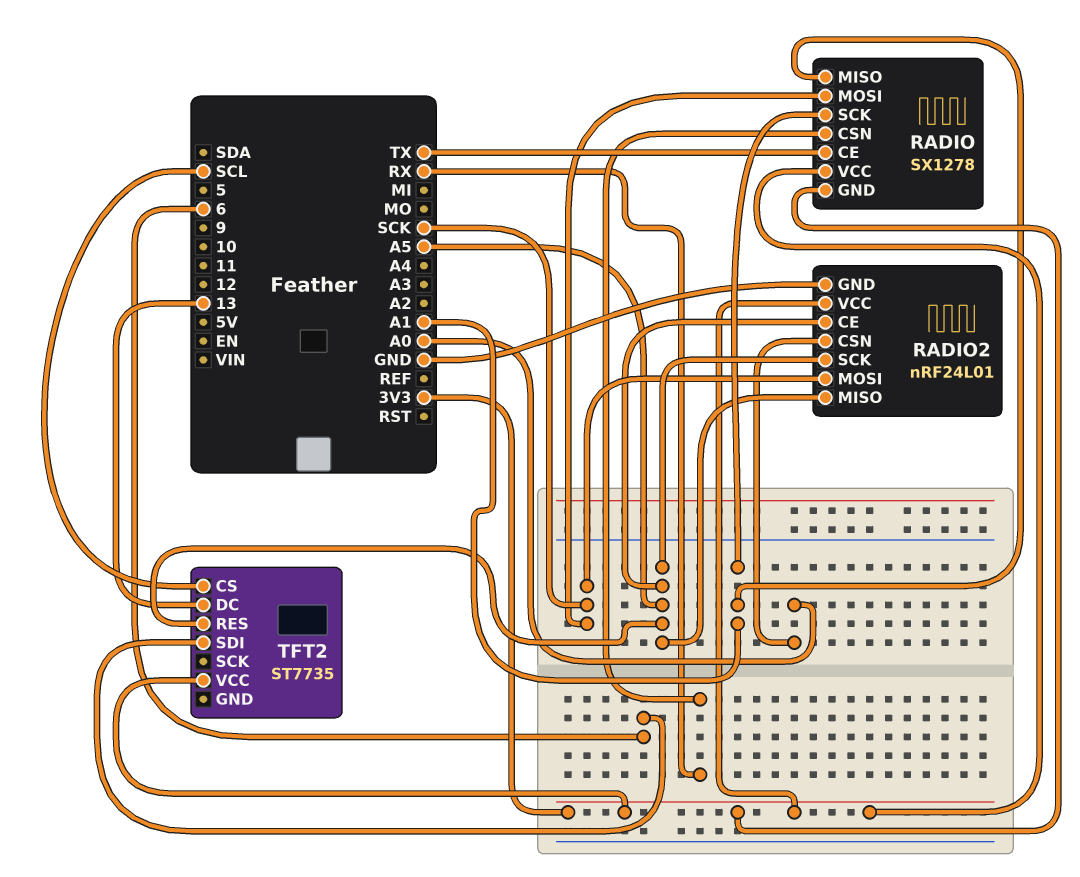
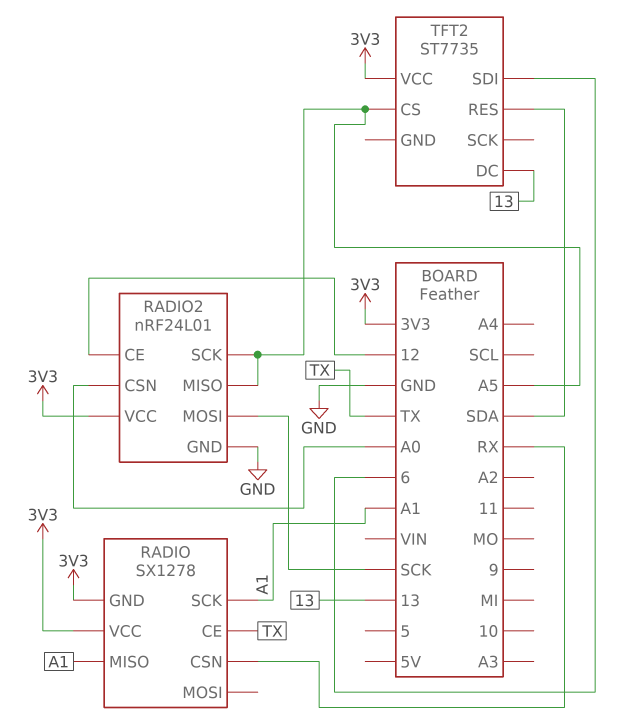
RADIO pin MOSI: SCK -> none
RADIO2 pin CE: A5 -> 12
TFT2 pin CS: SCL -> A5
TFT2 pin RES: A5 -> SDA

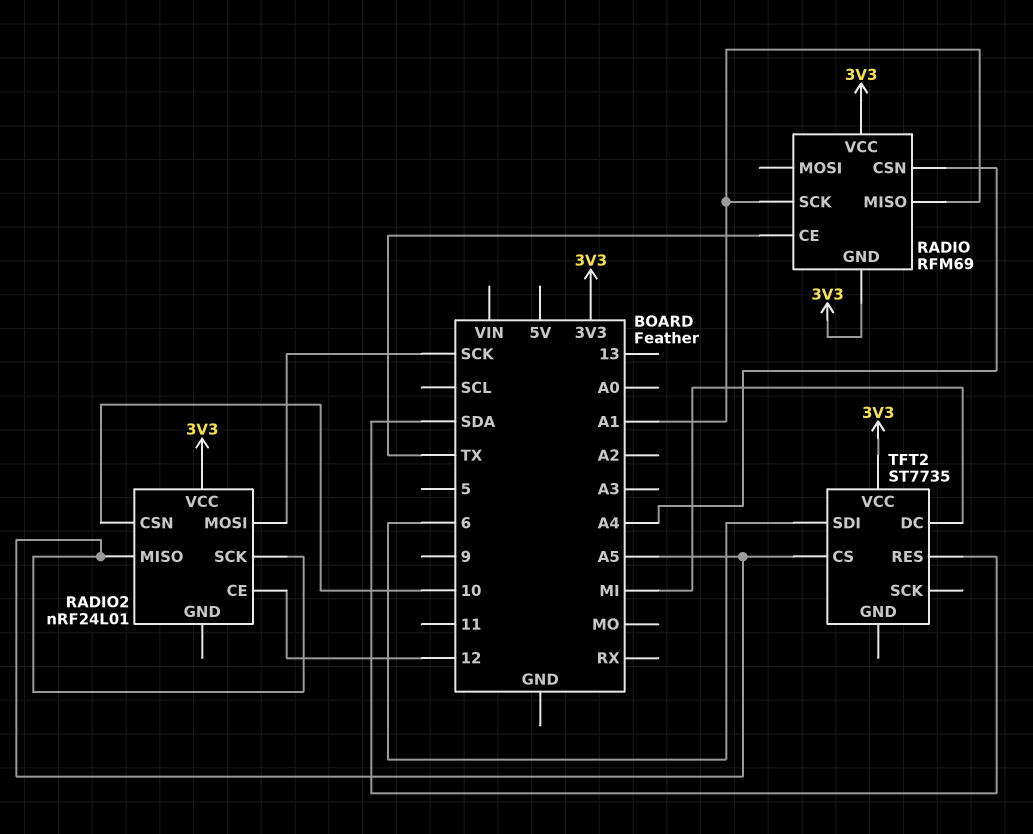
RADIO: SX1278 -> RFM69
RADIO pin CSN: RX -> A4
RADIO2 pin CSN: A0 -> 10
RADIO2 pin GND: GND -> none
TFT2 pin DC: 13 -> MI

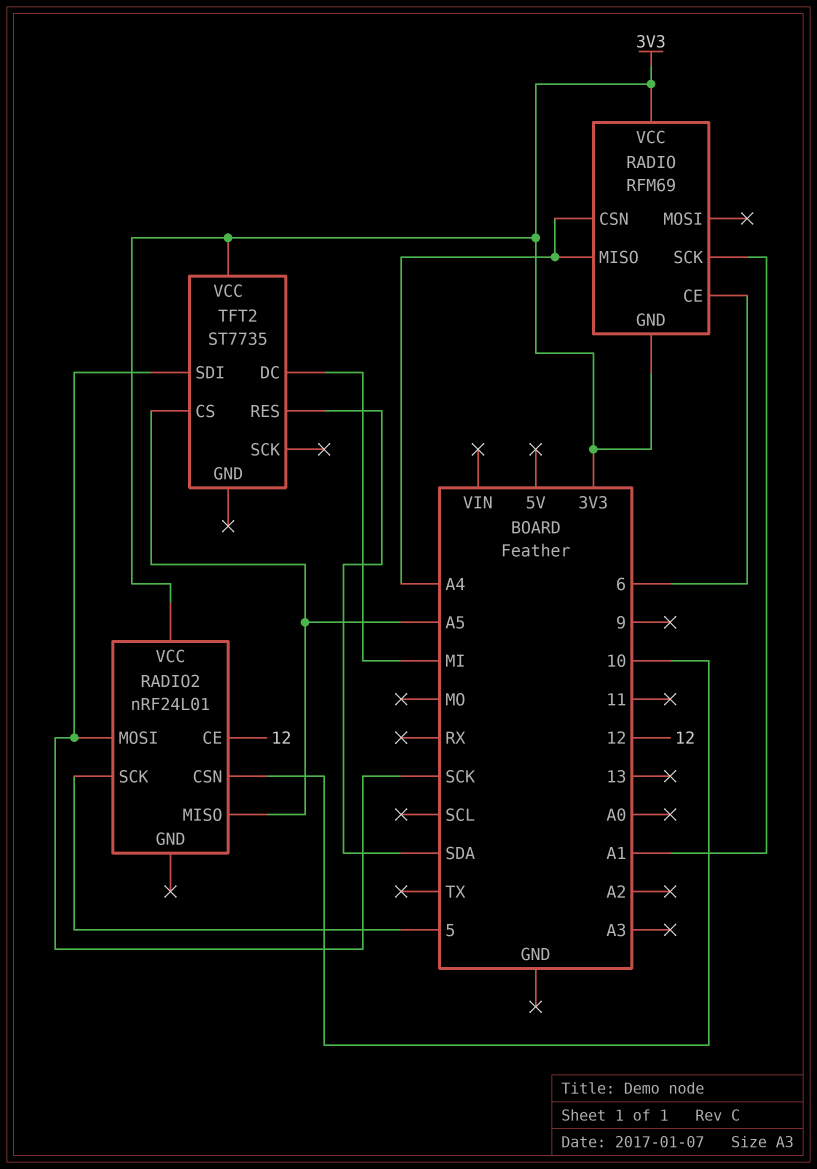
RADIO pin CE: TX -> 6
RADIO pin MISO: A1 -> A4
RADIO2 pin SCK: A5 -> 5
TFT2 pin SDI: 6 -> SCK

